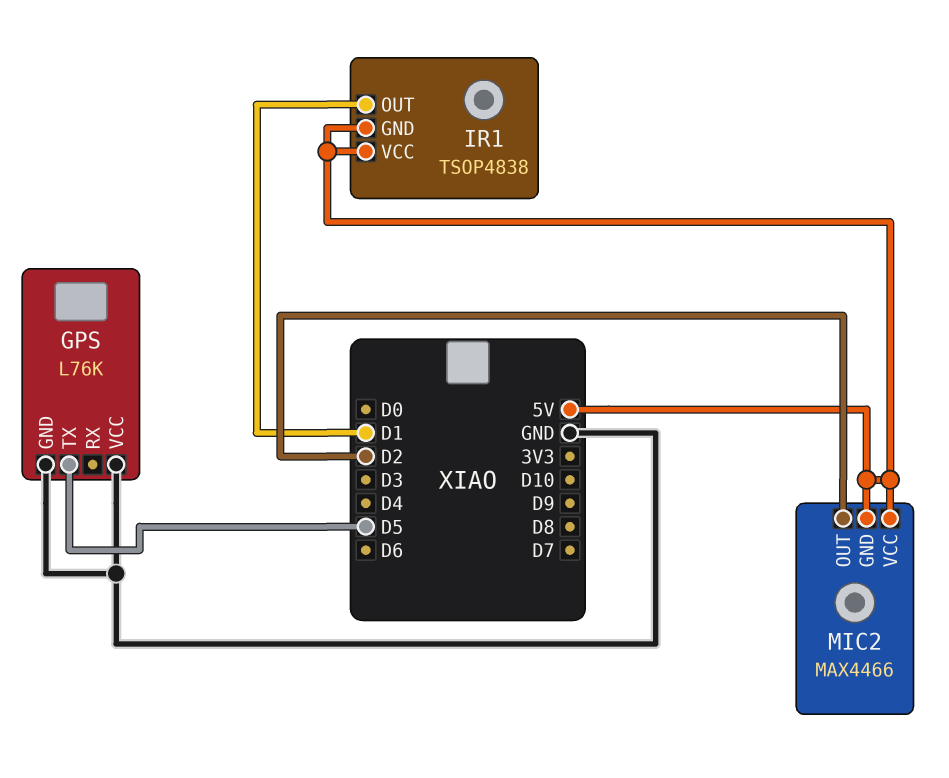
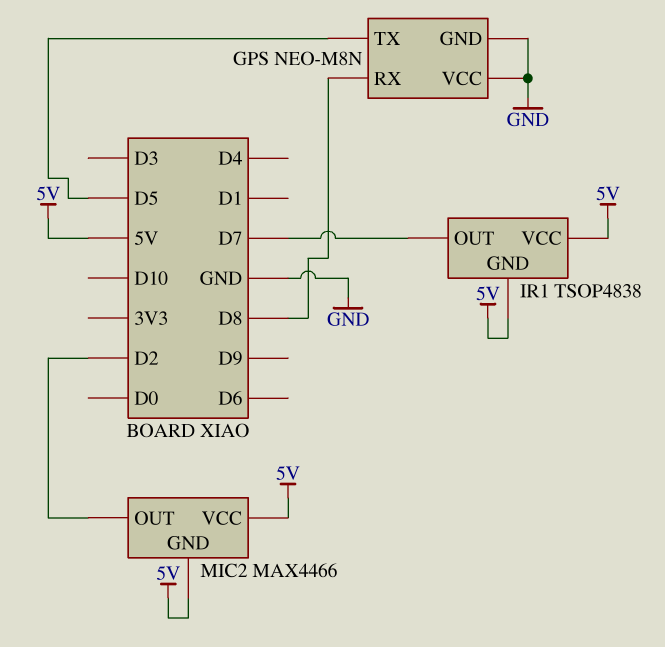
GPS: L76K -> NEO-M8N
GPS pin RX: none -> D8
IR1 pin OUT: D1 -> D7

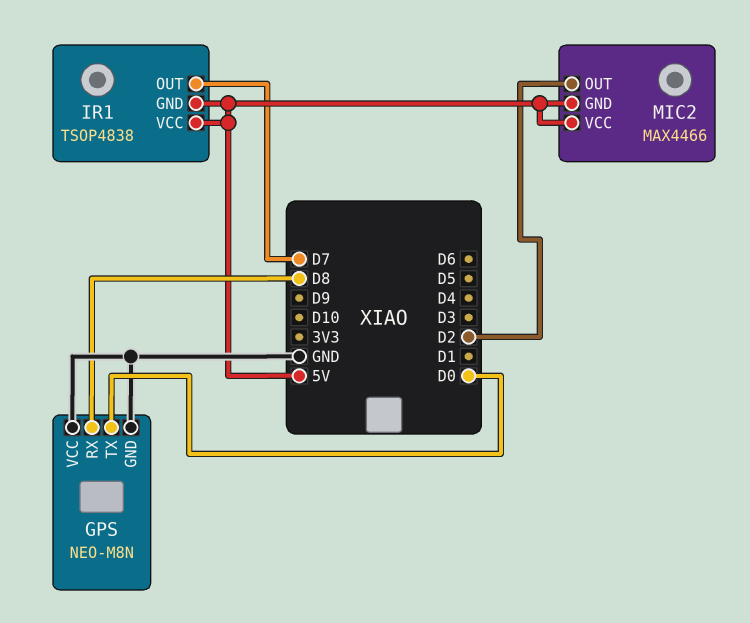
GPS pin TX: D5 -> D0

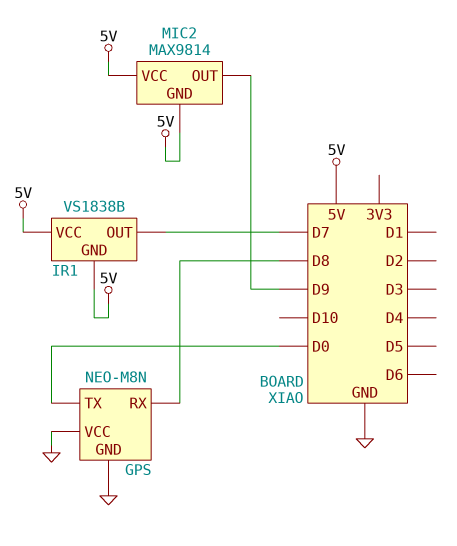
IR1: TSOP4838 -> VS1838B
MIC2: MAX4466 -> MAX9814
MIC2 pin OUT: D2 -> D9

